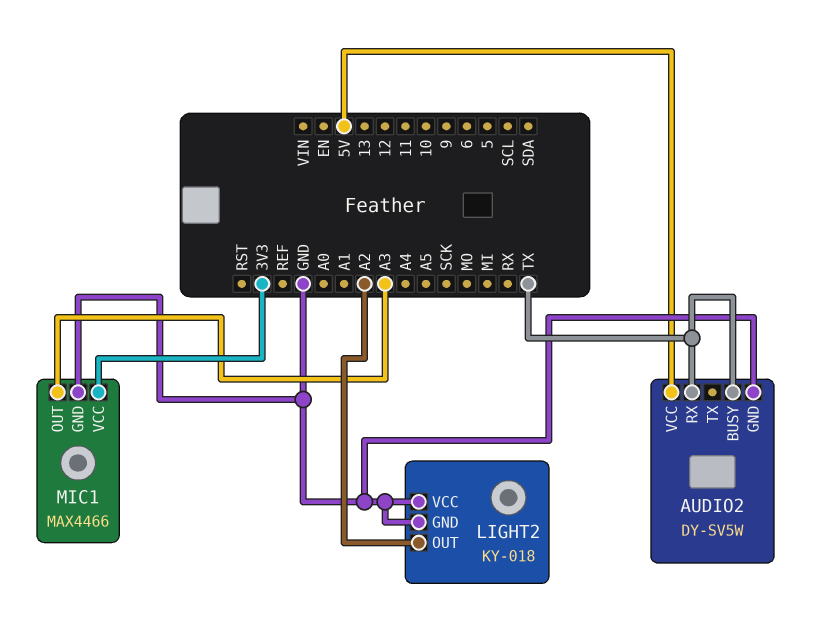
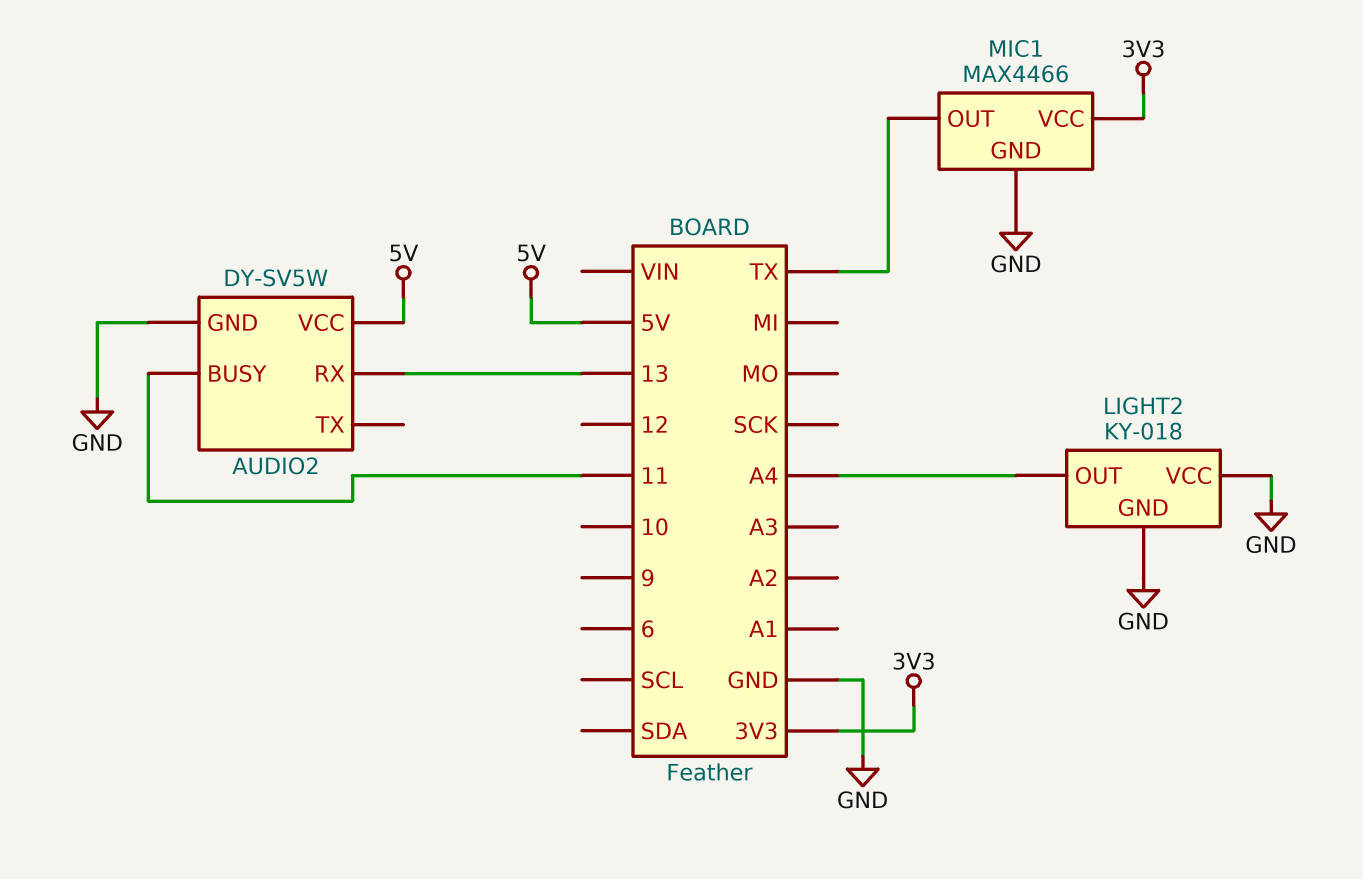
AUDIO2 pin BUSY: TX -> 11
AUDIO2 pin RX: TX -> 13
LIGHT2 pin OUT: A2 -> A4
MIC1 pin OUT: A3 -> TX

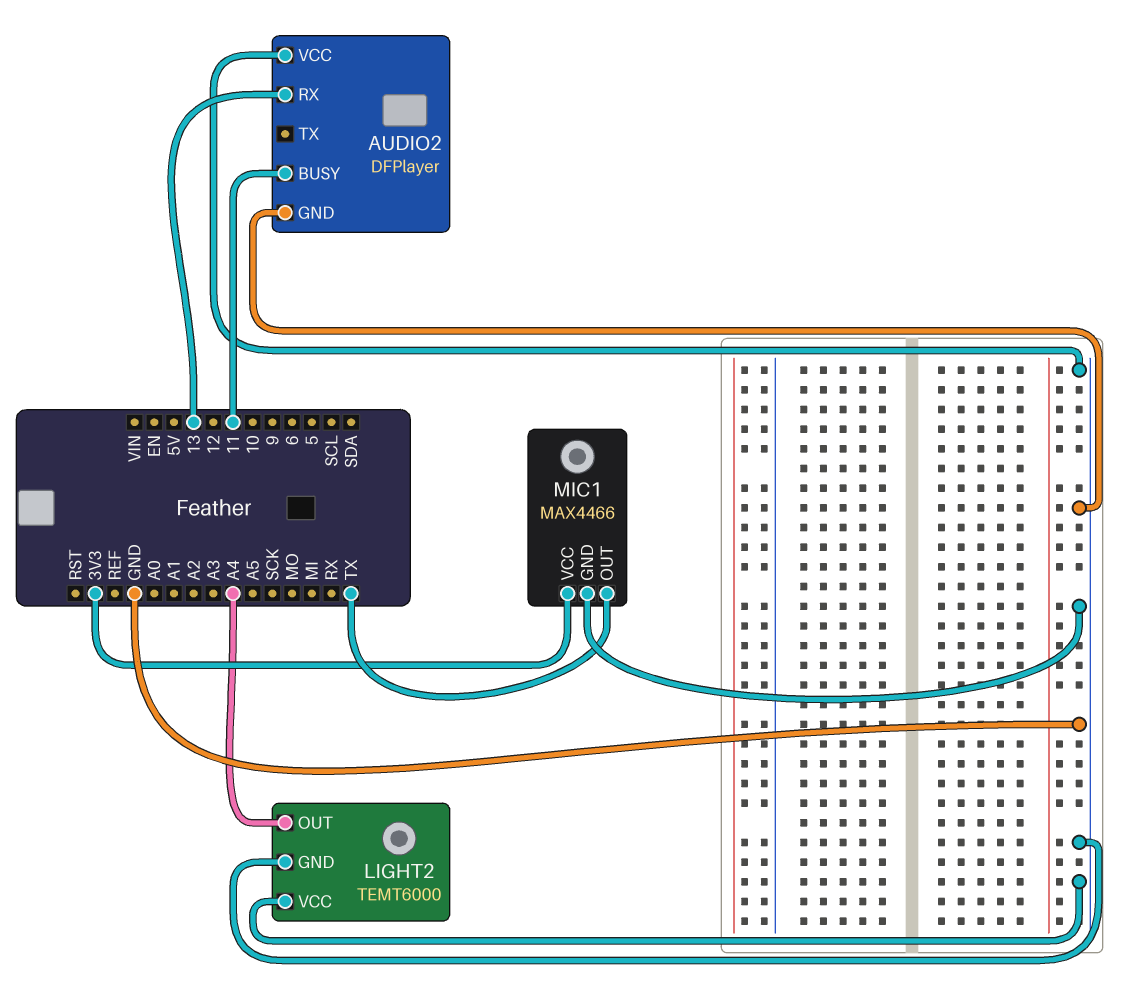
AUDIO2: DY-SV5W -> DFPlayer
AUDIO2 pin VCC: 5V -> GND
LIGHT2: KY-018 -> TEMT6000

